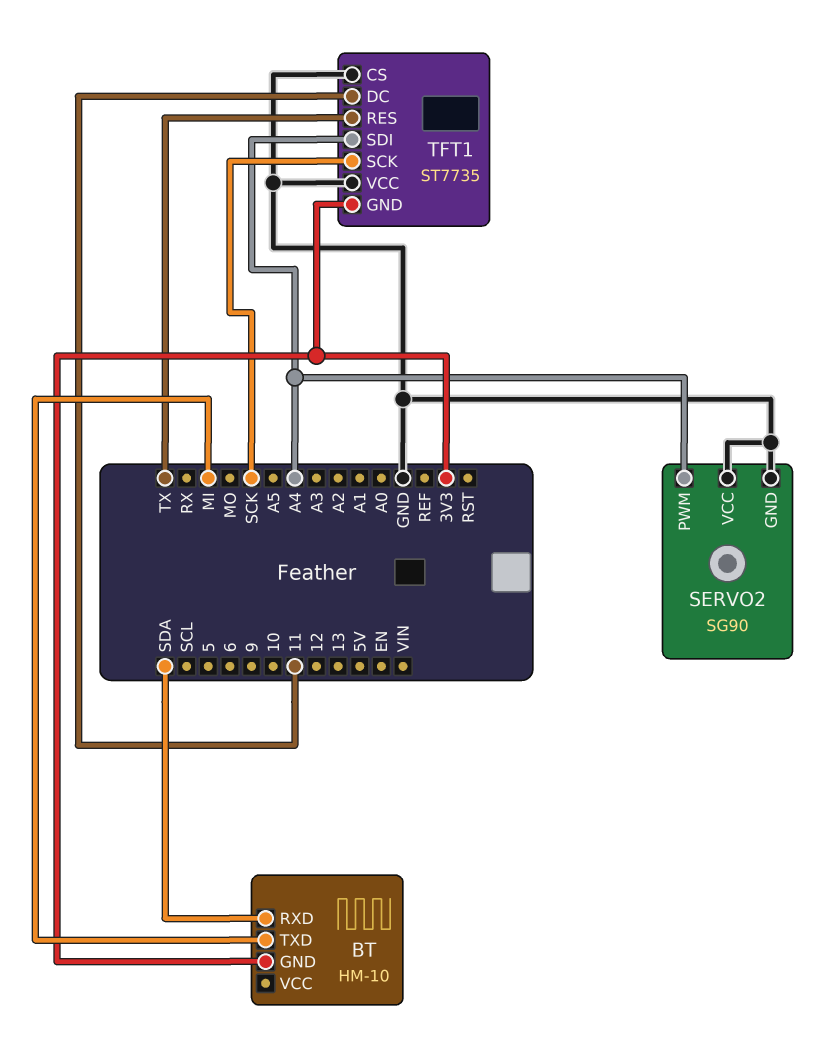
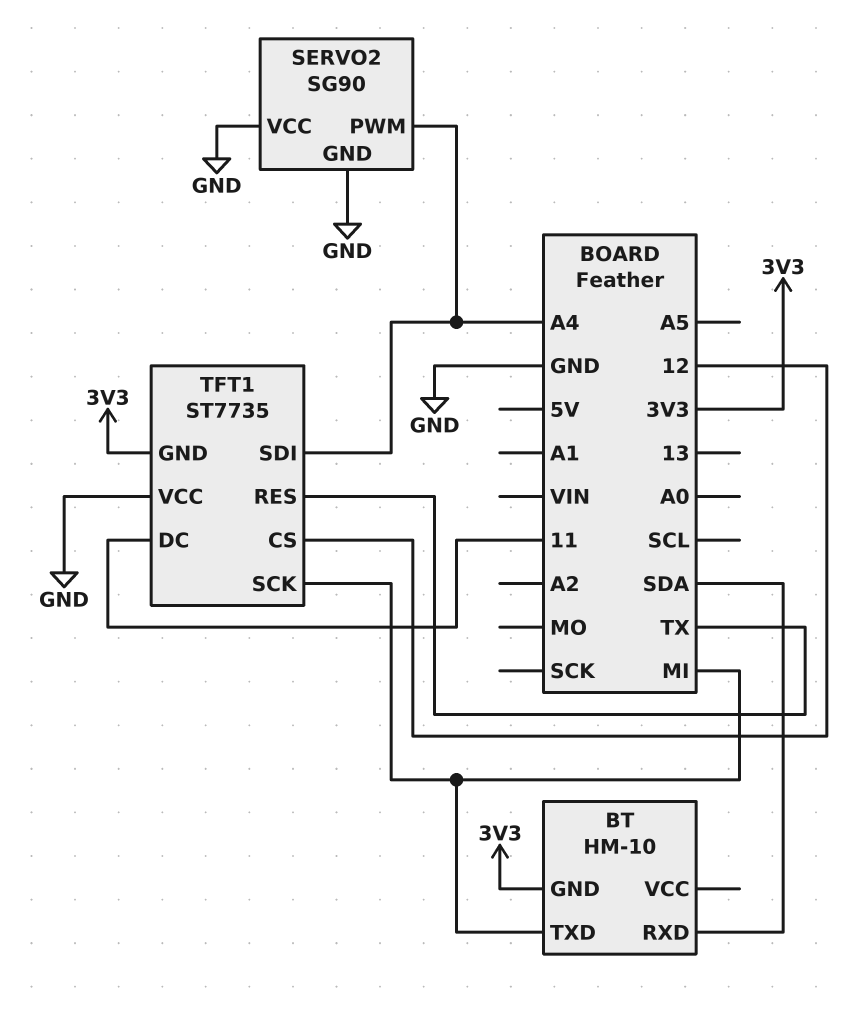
TFT1 pin CS: GND -> 12
TFT1 pin SCK: SCK -> MI

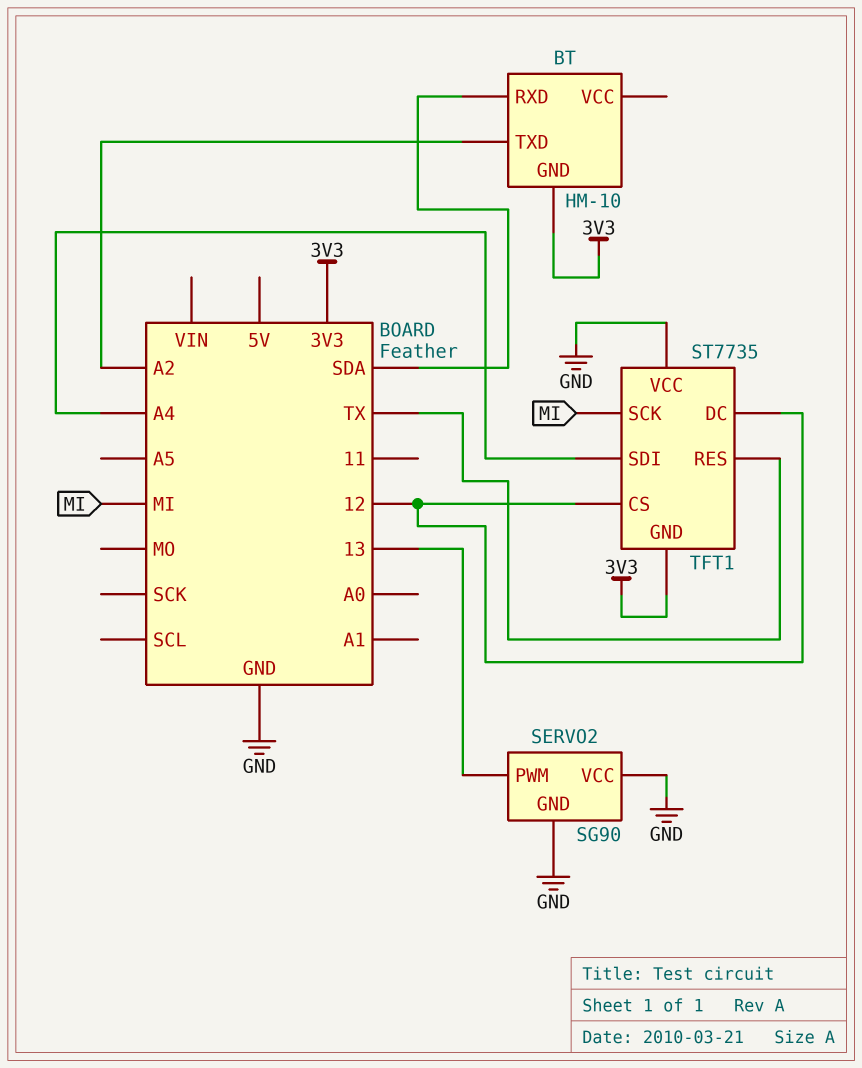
BT pin TXD: MI -> A2
SERVO2 pin PWM: A4 -> 13
TFT1 pin DC: 11 -> 12

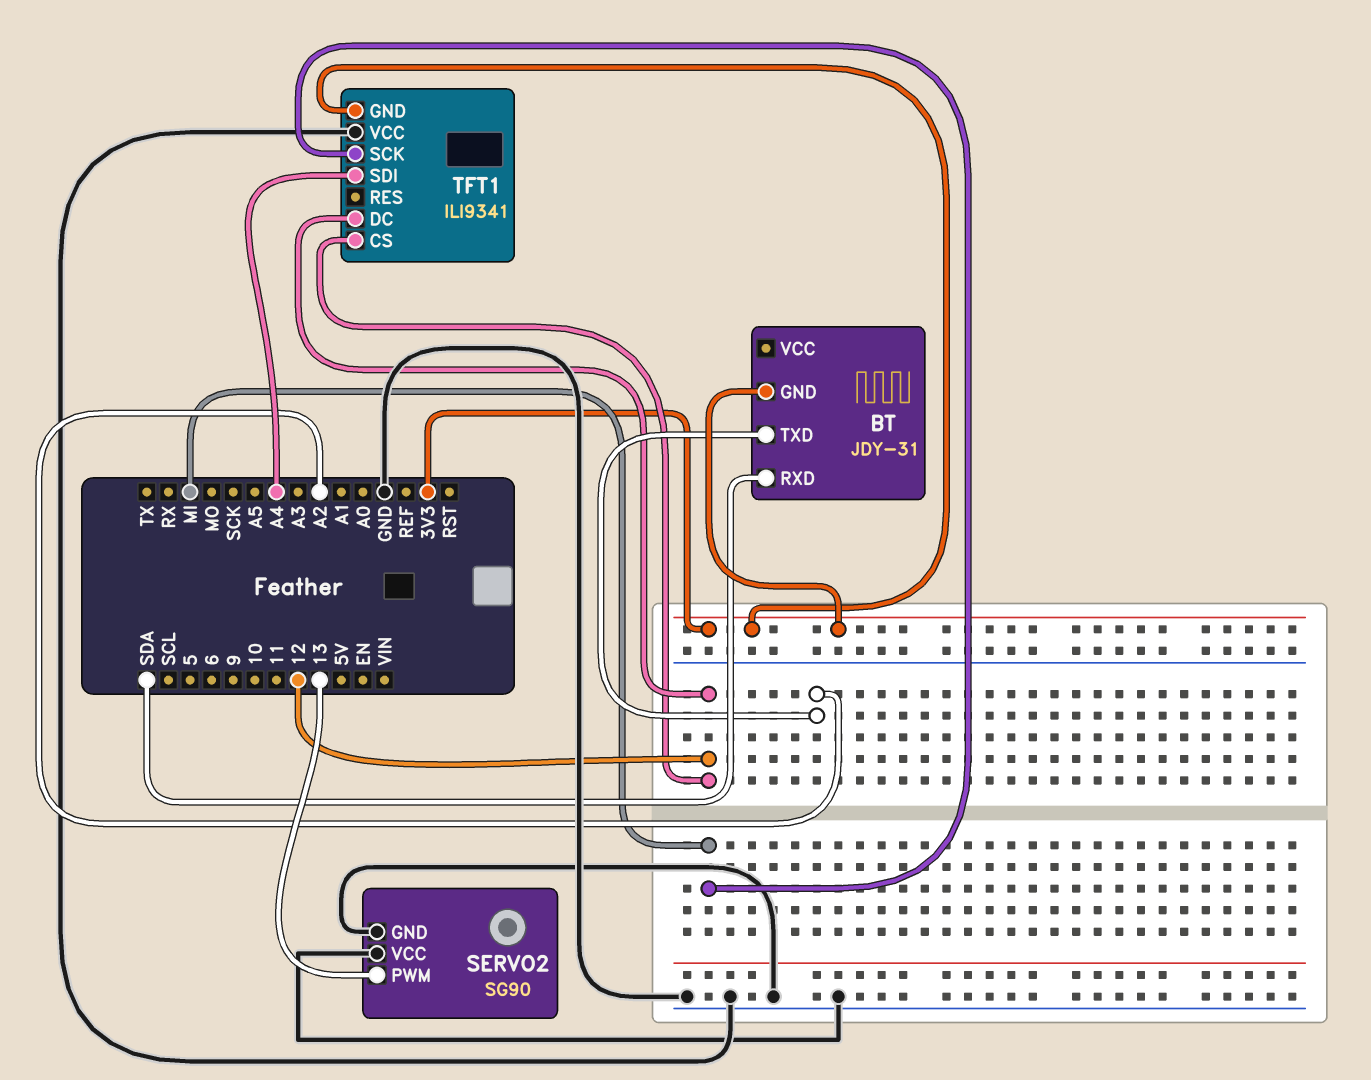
BT: HM-10 -> JDY-31
TFT1: ST7735 -> ILI9341
TFT1 pin RES: TX -> none

